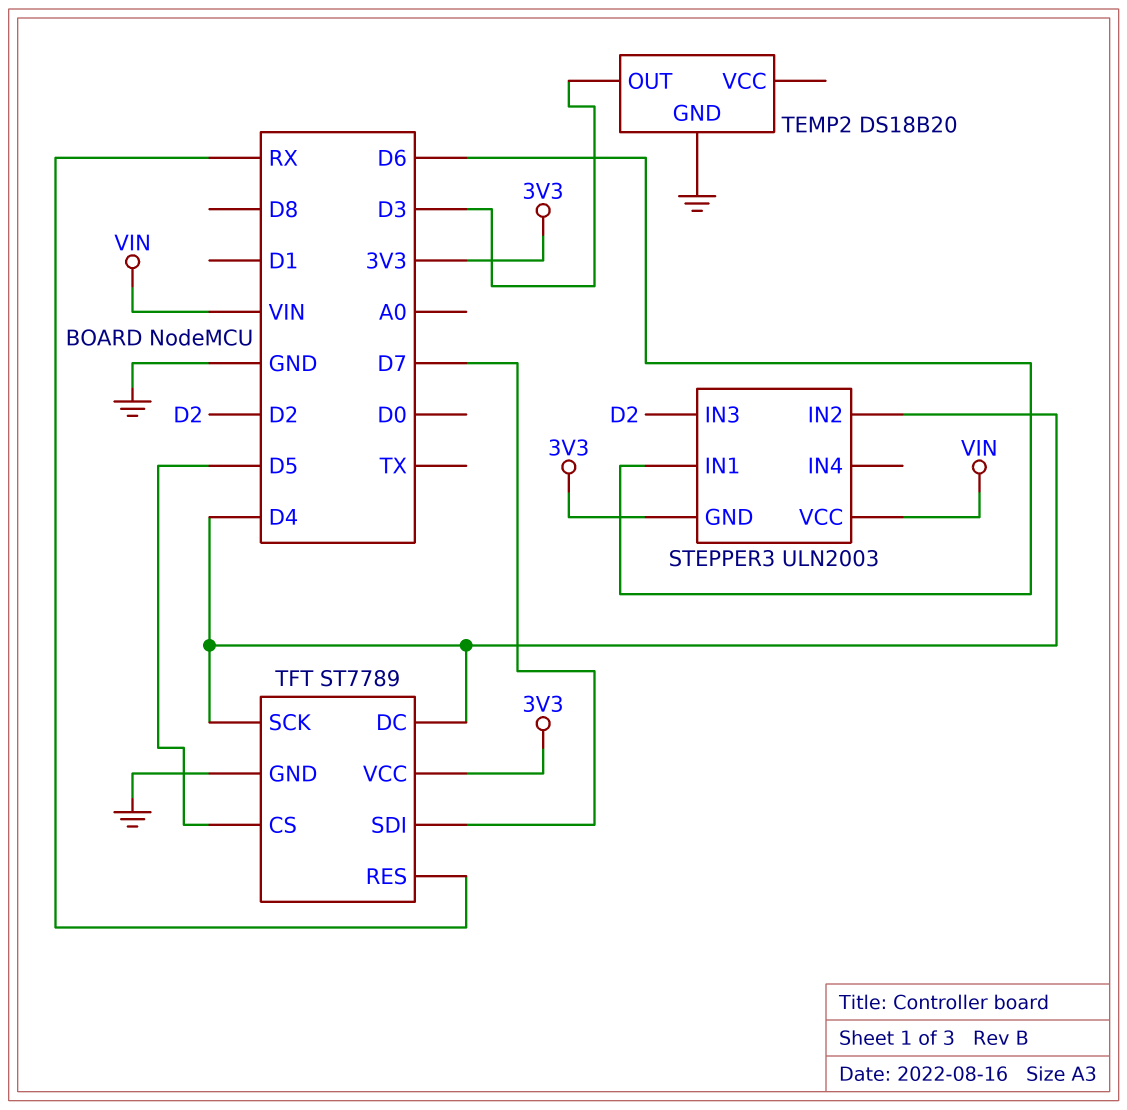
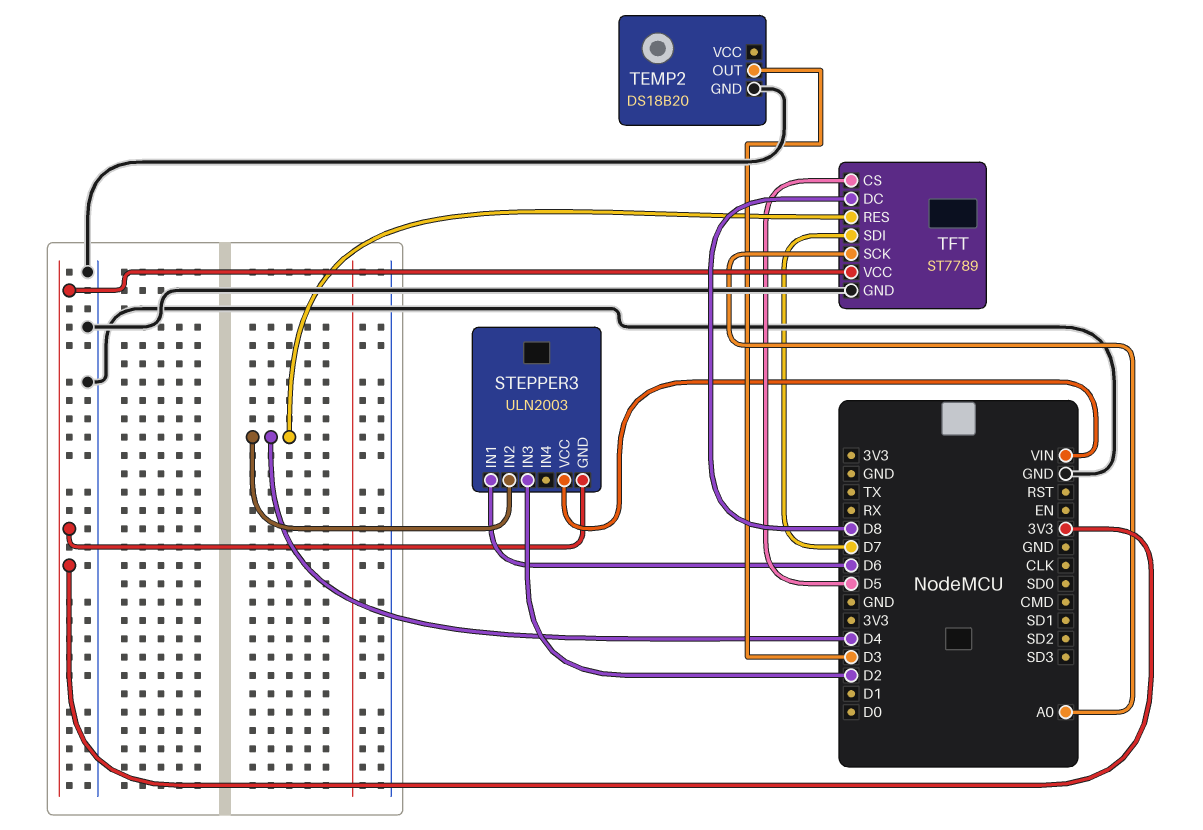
TFT pin DC: D4 -> D8
TFT pin RES: RX -> D4
TFT pin SCK: D4 -> A0

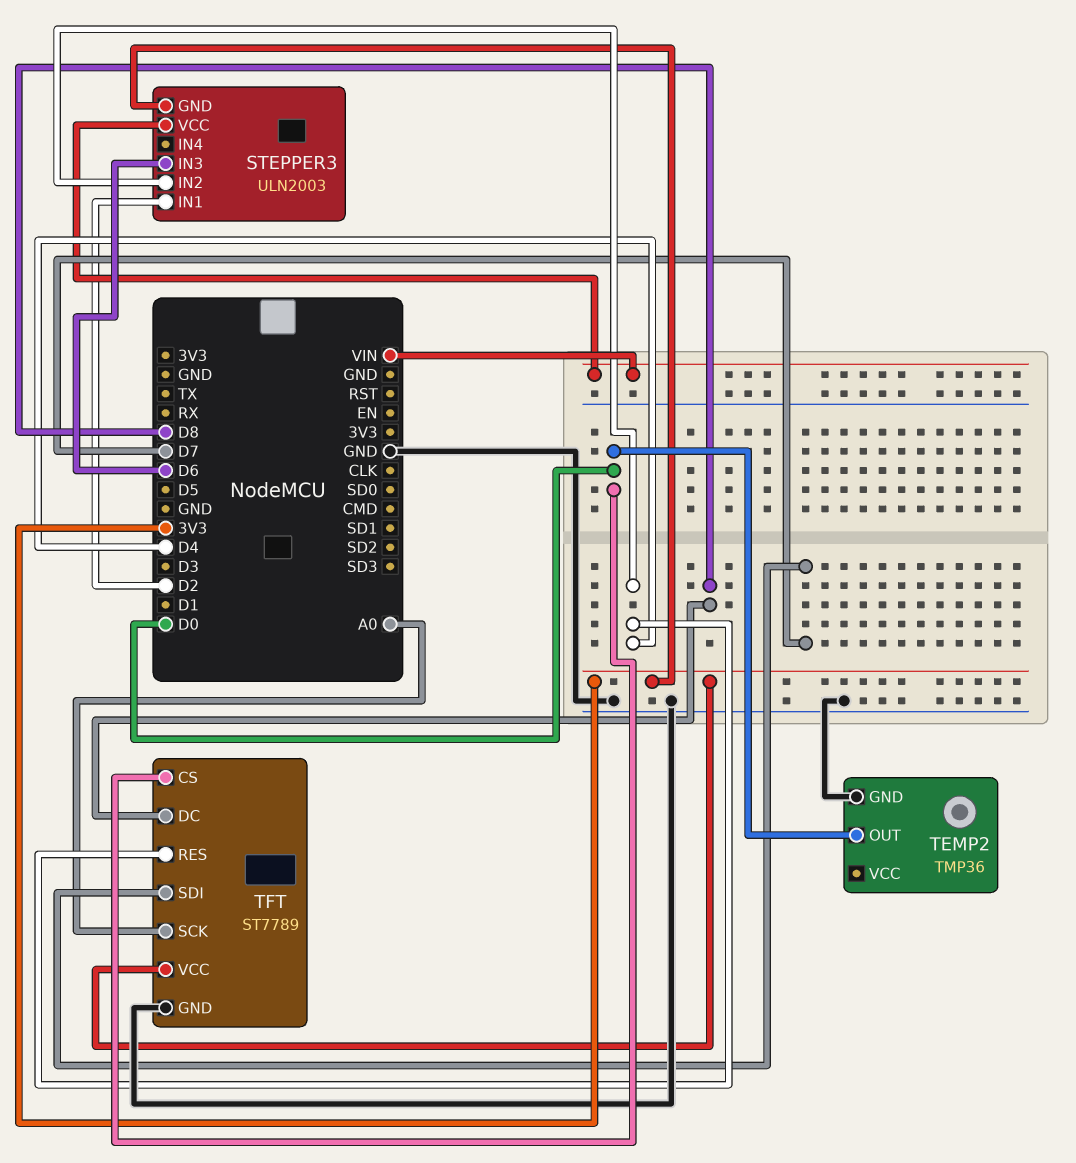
STEPPER3 pin IN1: D6 -> D2
STEPPER3 pin IN3: D2 -> D6
TEMP2: DS18B20 -> TMP36
TEMP2 pin OUT: D3 -> D0
TFT pin CS: D5 -> D0

